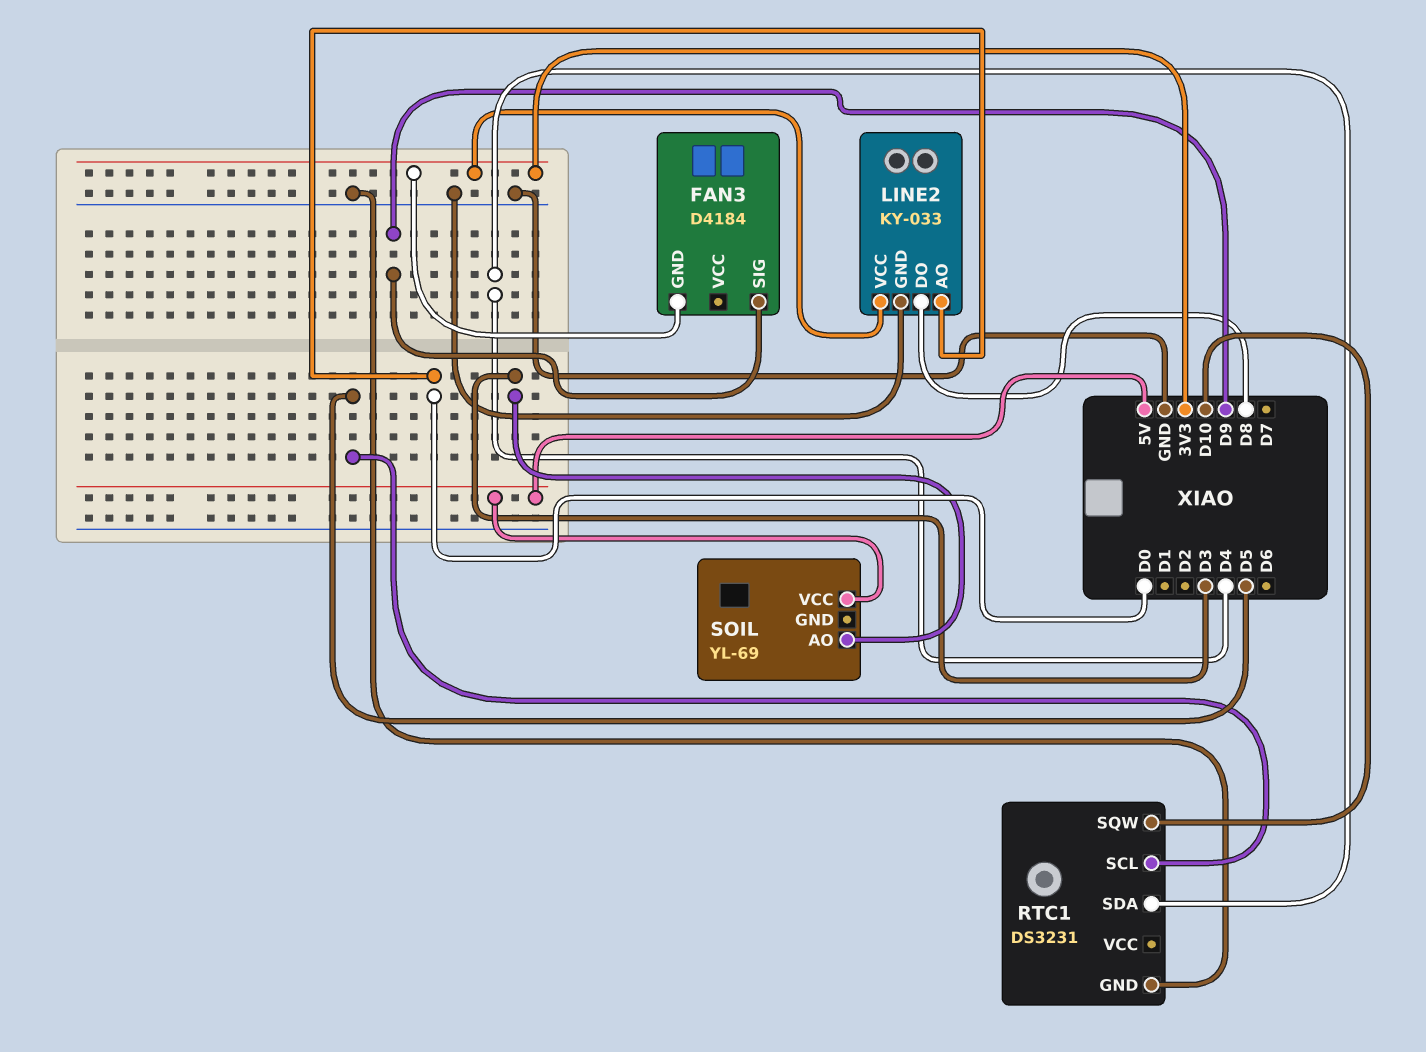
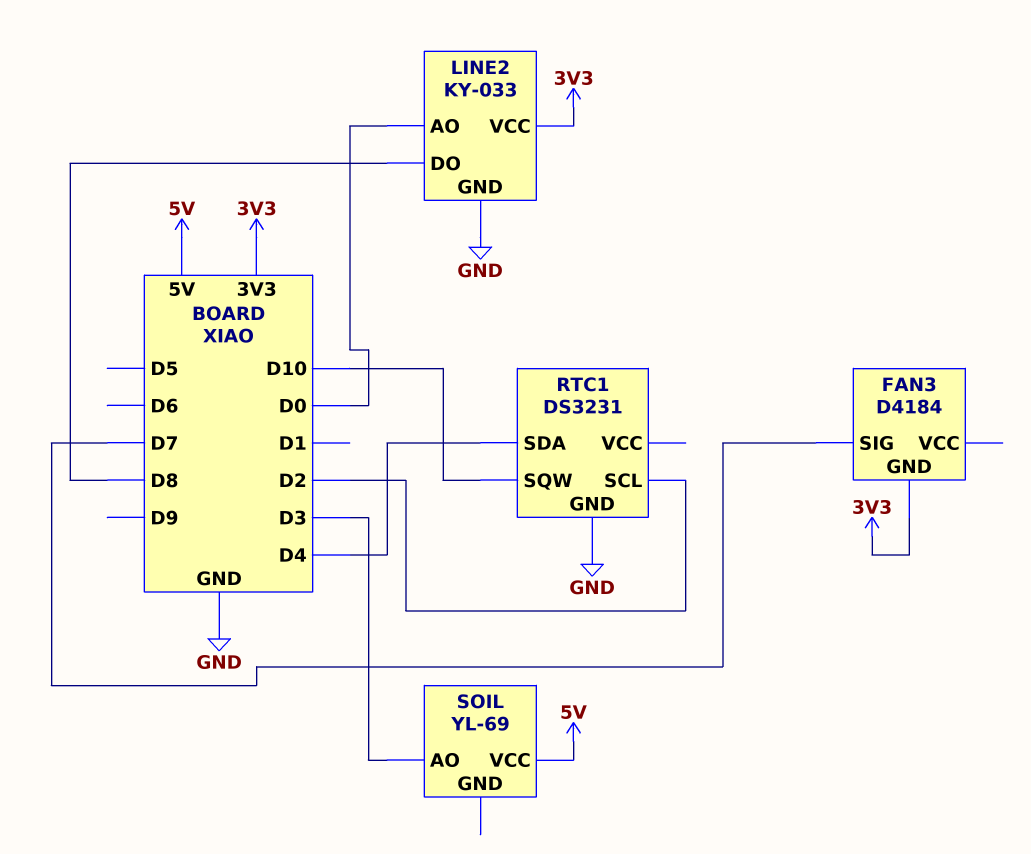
FAN3 pin SIG: D9 -> D7
RTC1 pin SCL: D5 -> D2

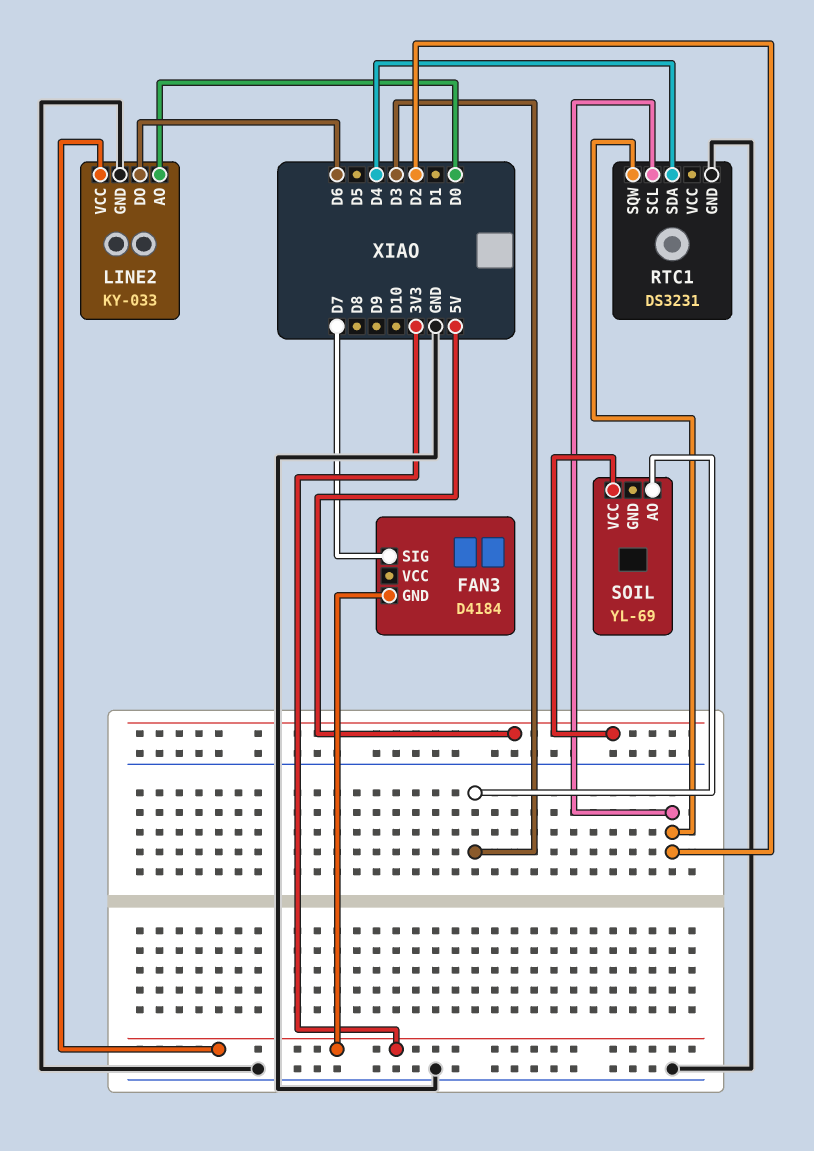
LINE2 pin DO: D8 -> D6
RTC1 pin SQW: D10 -> D2

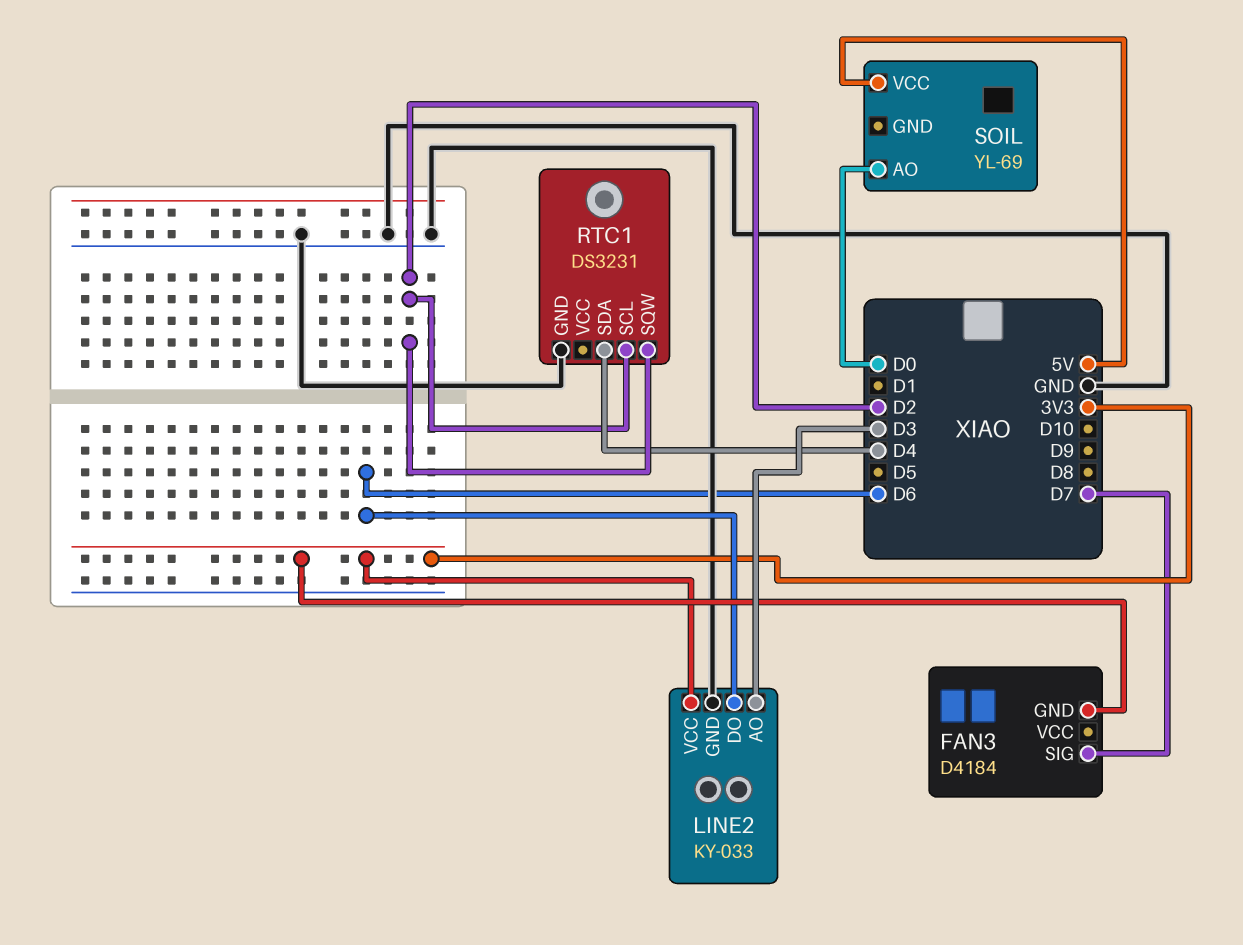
LINE2 pin AO: D0 -> D3
SOIL pin AO: D3 -> D0

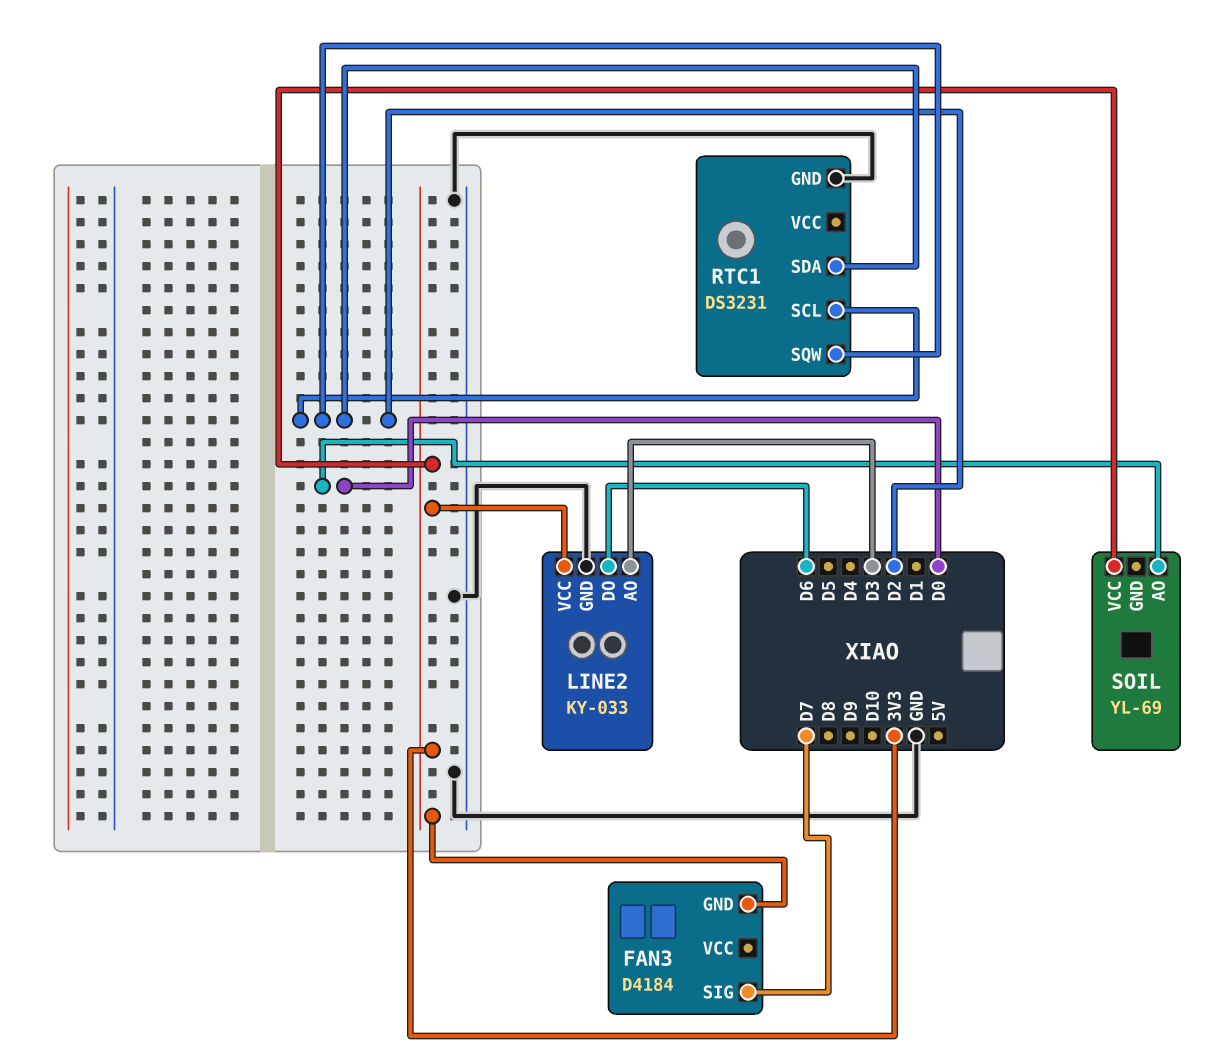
RTC1 pin SDA: D4 -> D2
SOIL pin VCC: 5V -> 3V3

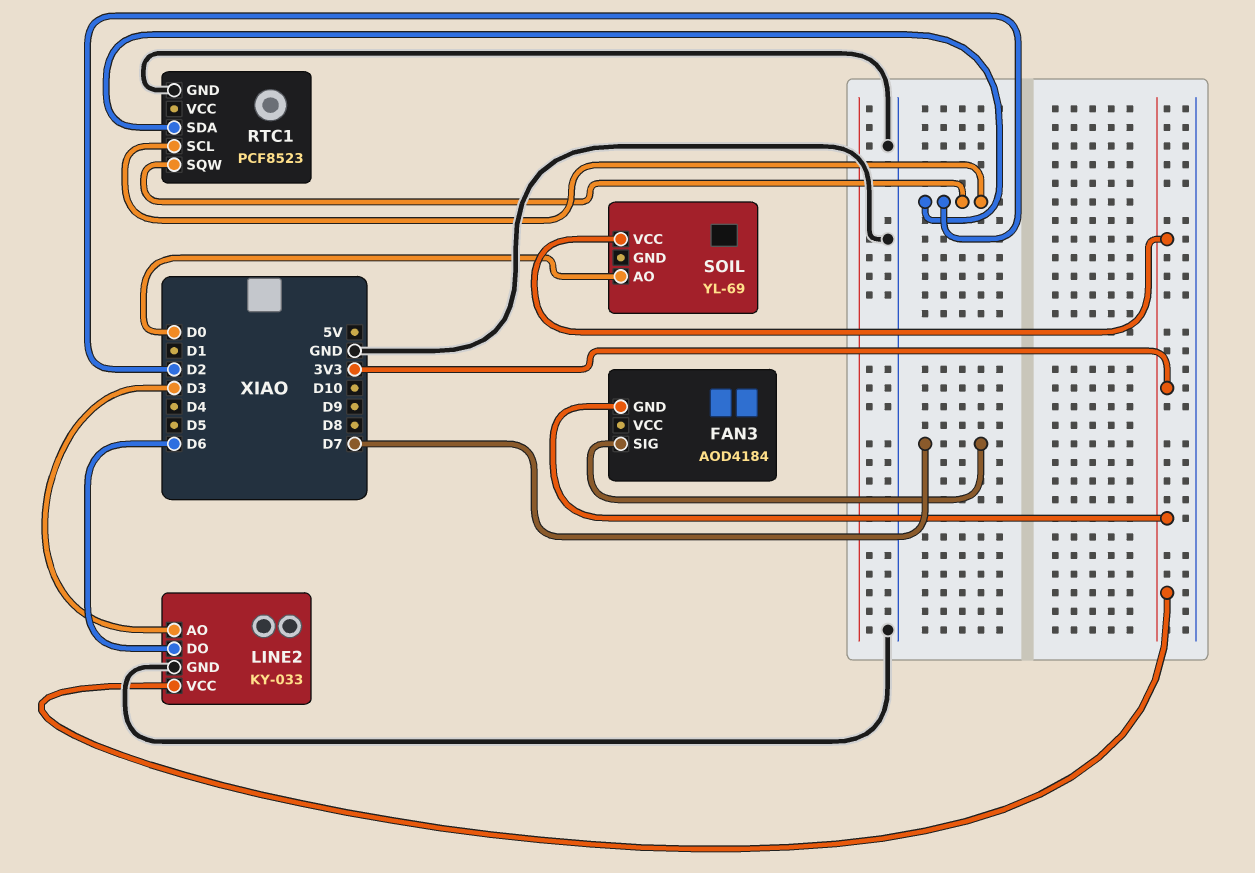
FAN3: D4184 -> AOD4184
RTC1: DS3231 -> PCF8523

